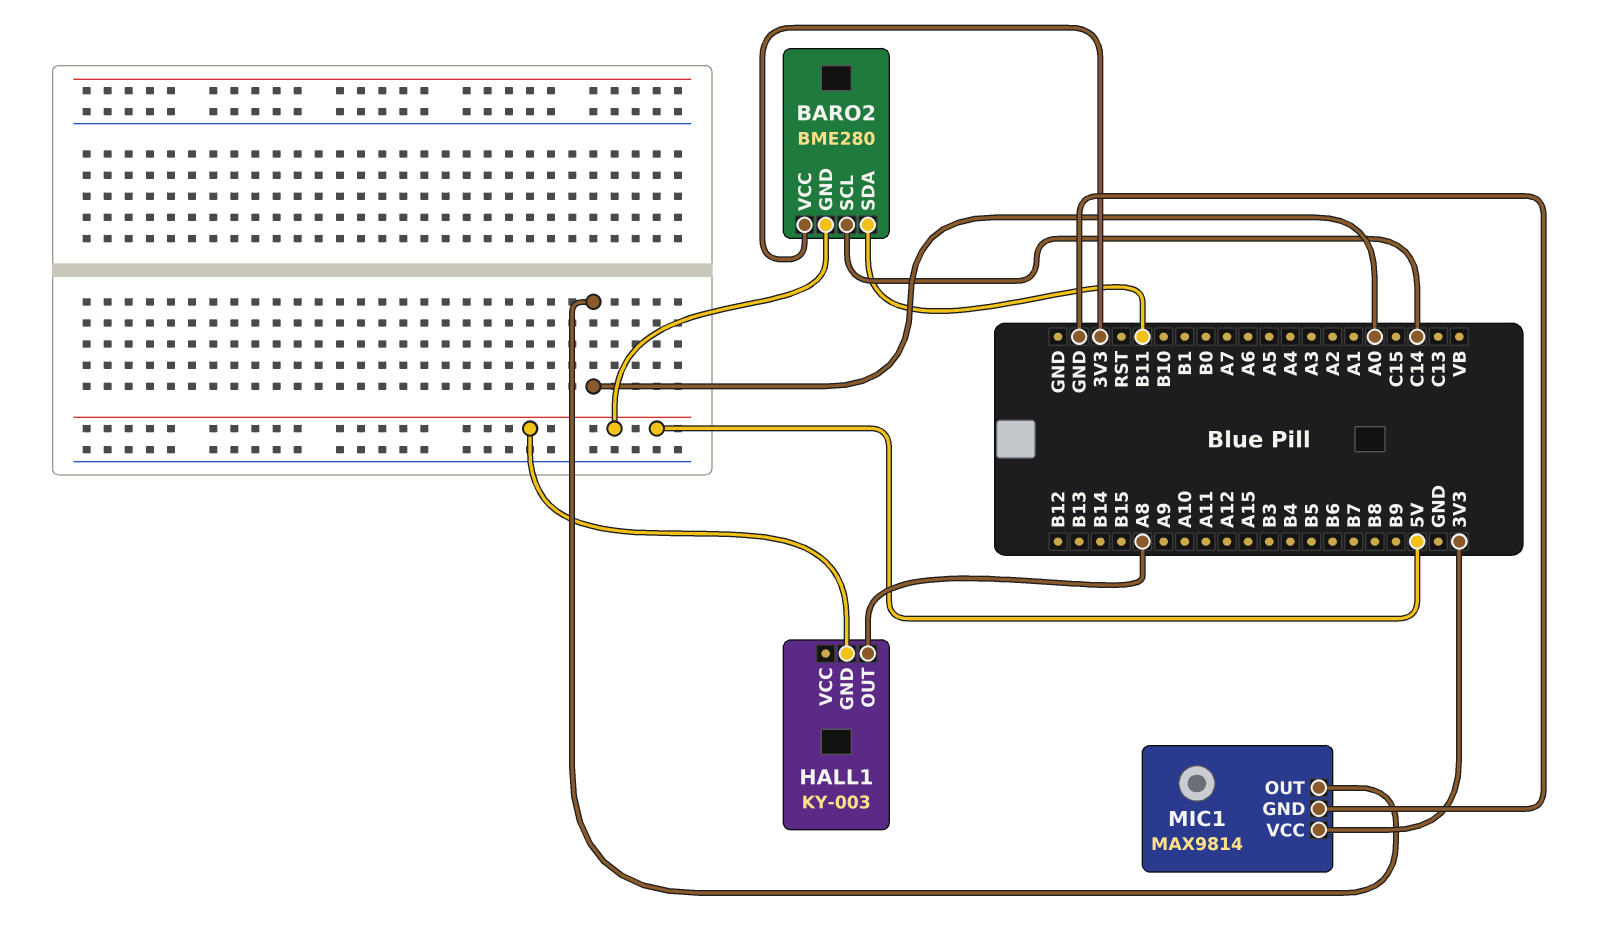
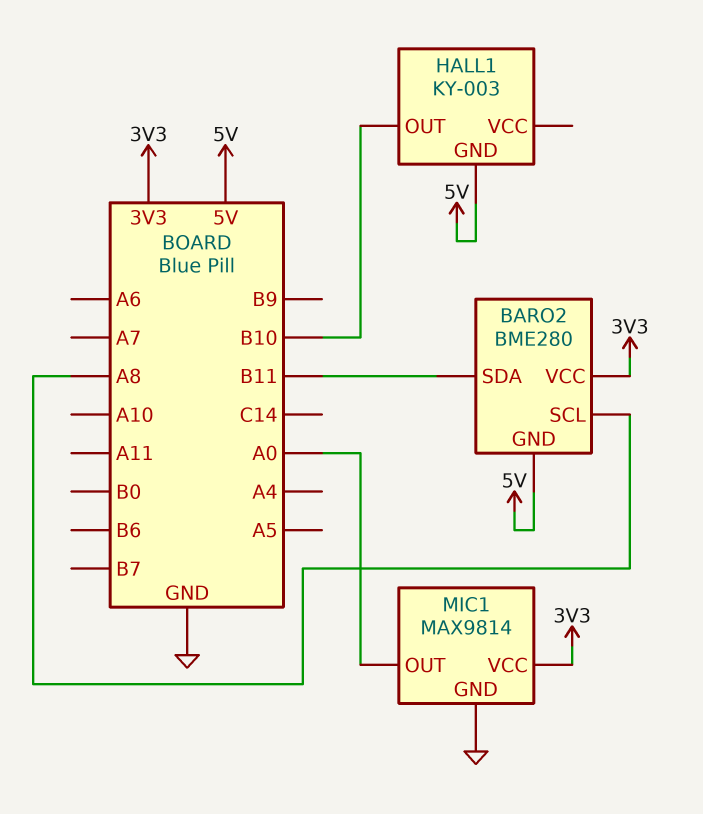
BARO2 pin SCL: C14 -> A8
HALL1 pin OUT: A8 -> B10

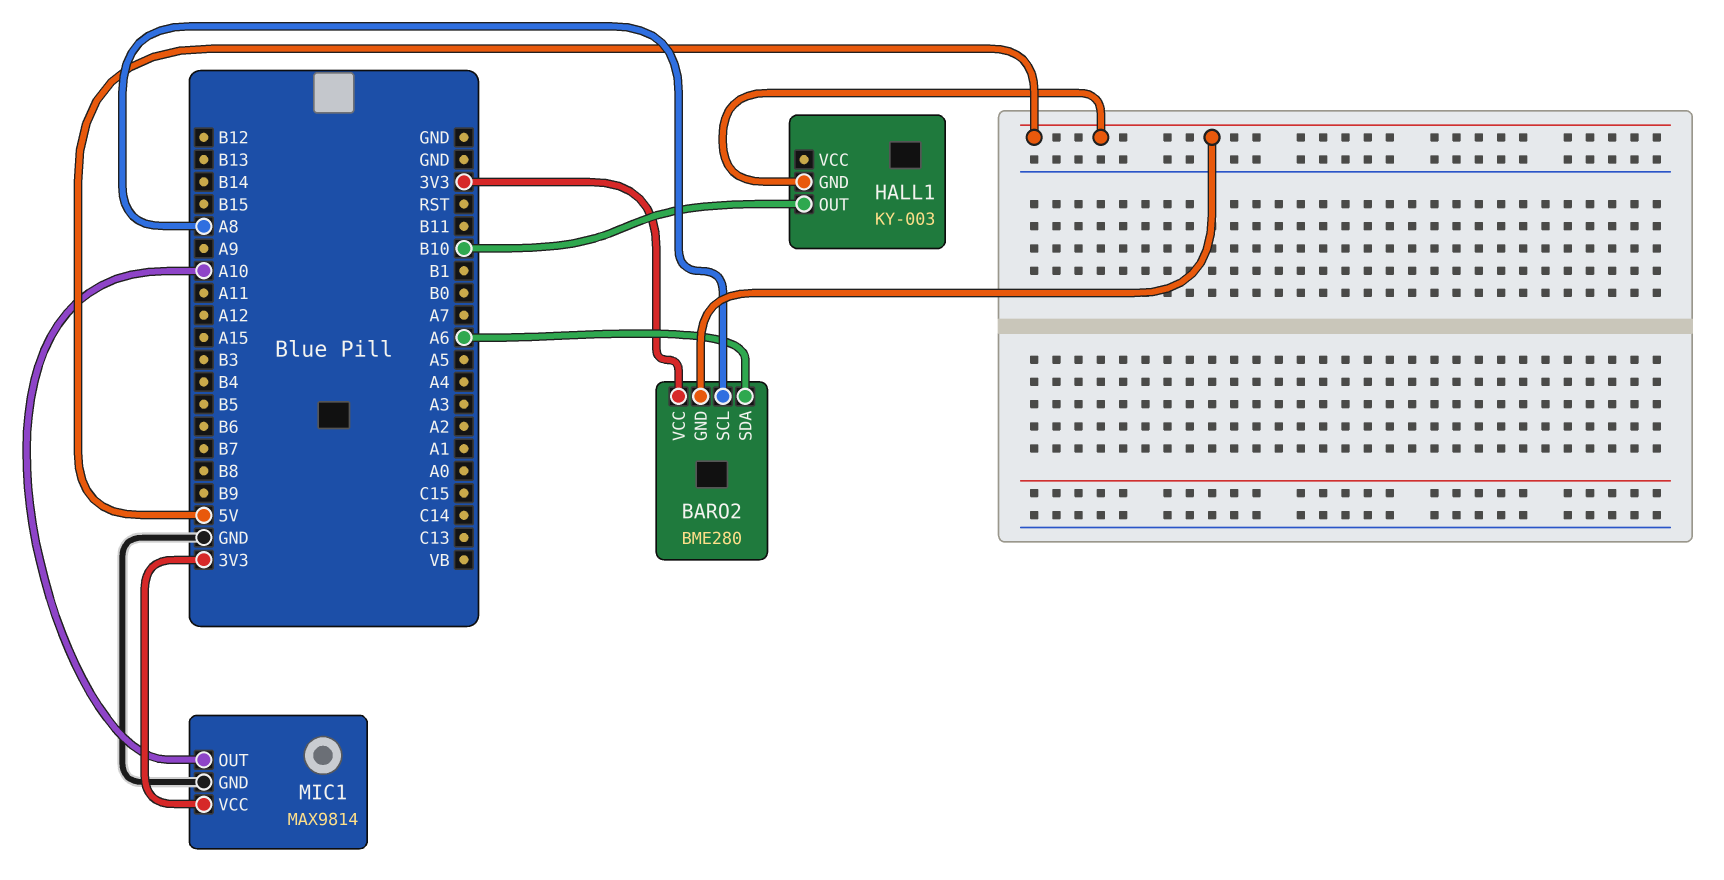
BARO2 pin SDA: B11 -> A6
MIC1 pin OUT: A0 -> A10

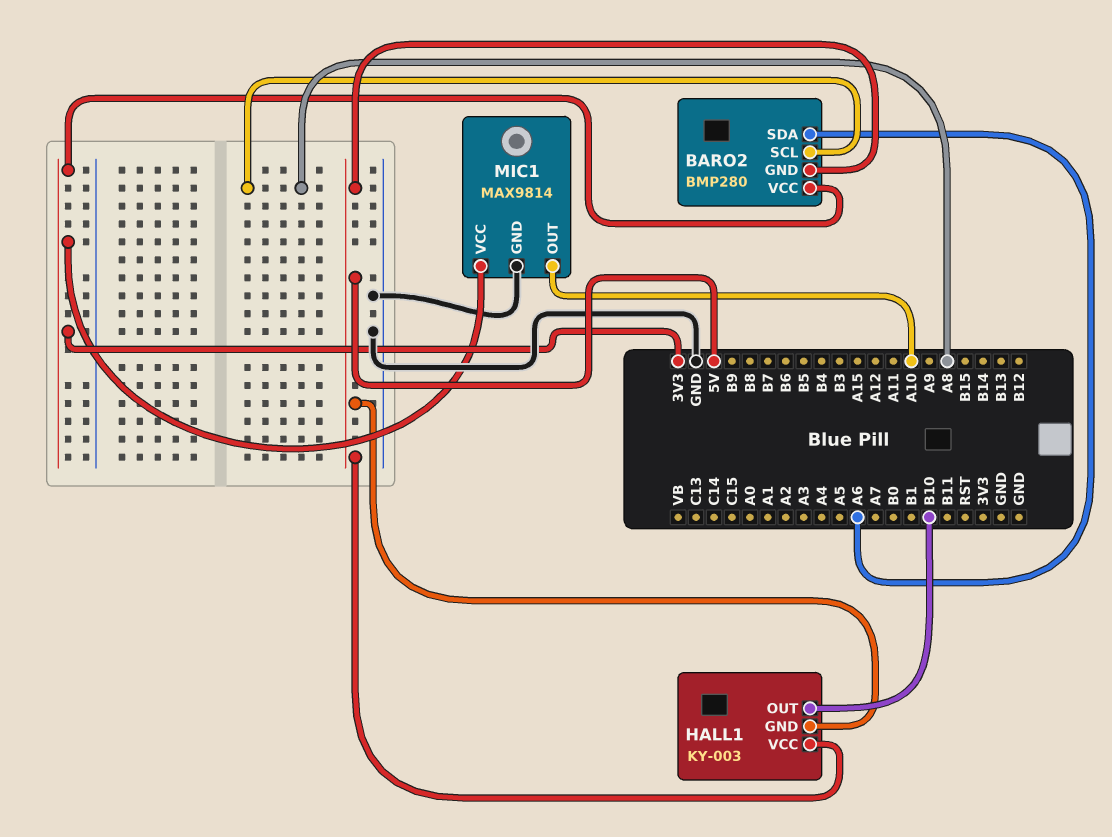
BARO2: BME280 -> BMP280
HALL1 pin VCC: none -> 5V

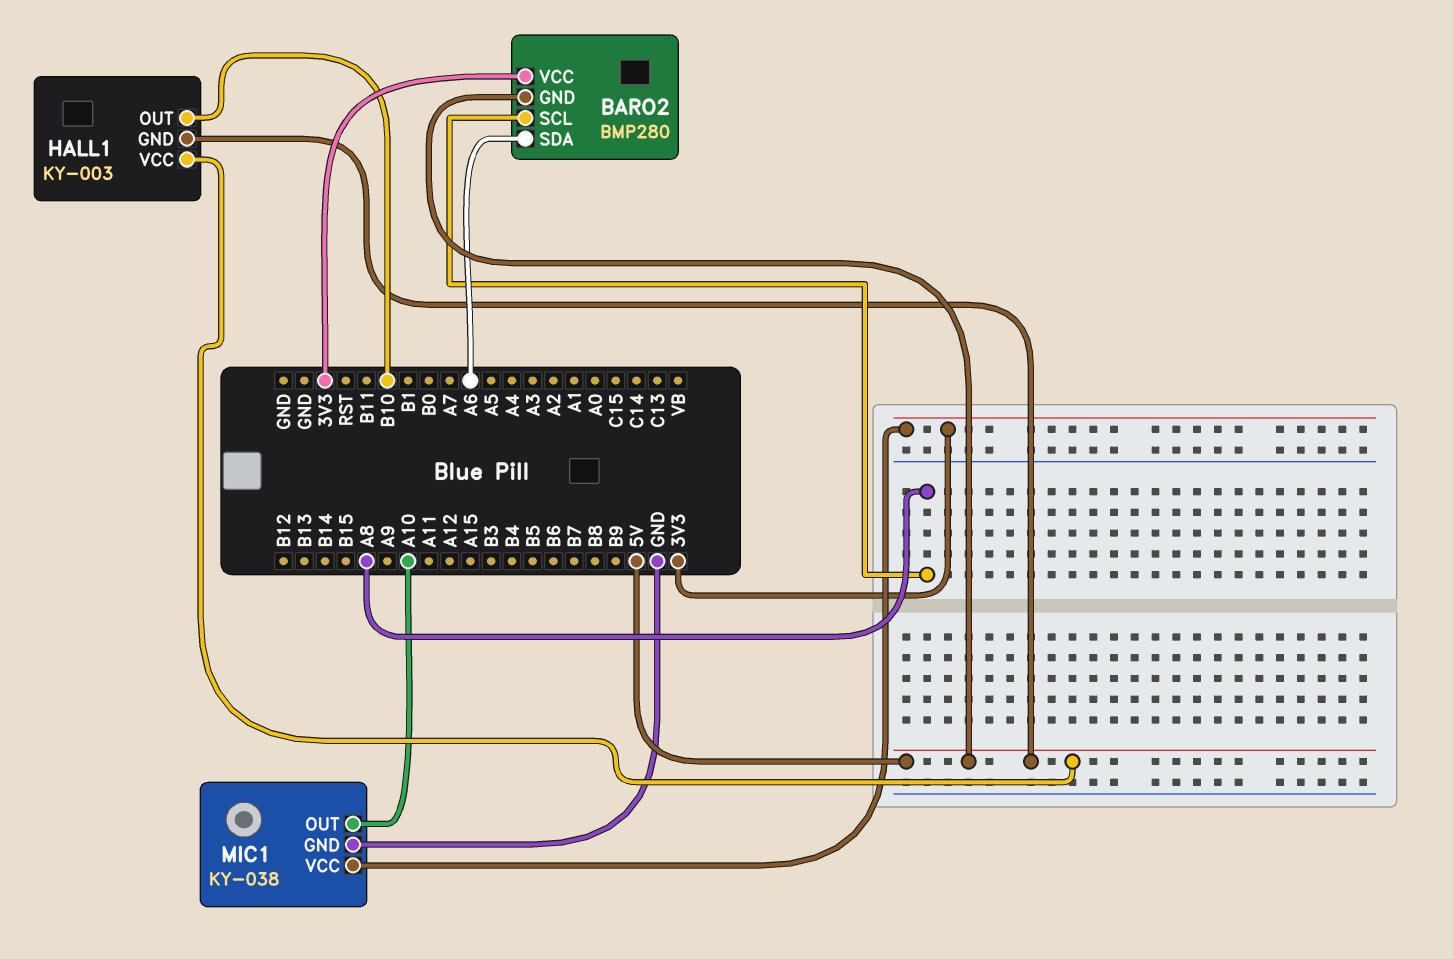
MIC1: MAX9814 -> KY-038

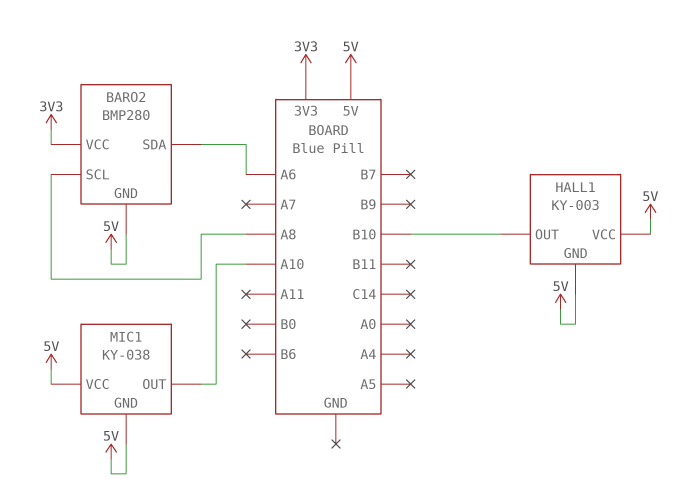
MIC1 pin GND: GND -> 5V
MIC1 pin VCC: 3V3 -> 5V

